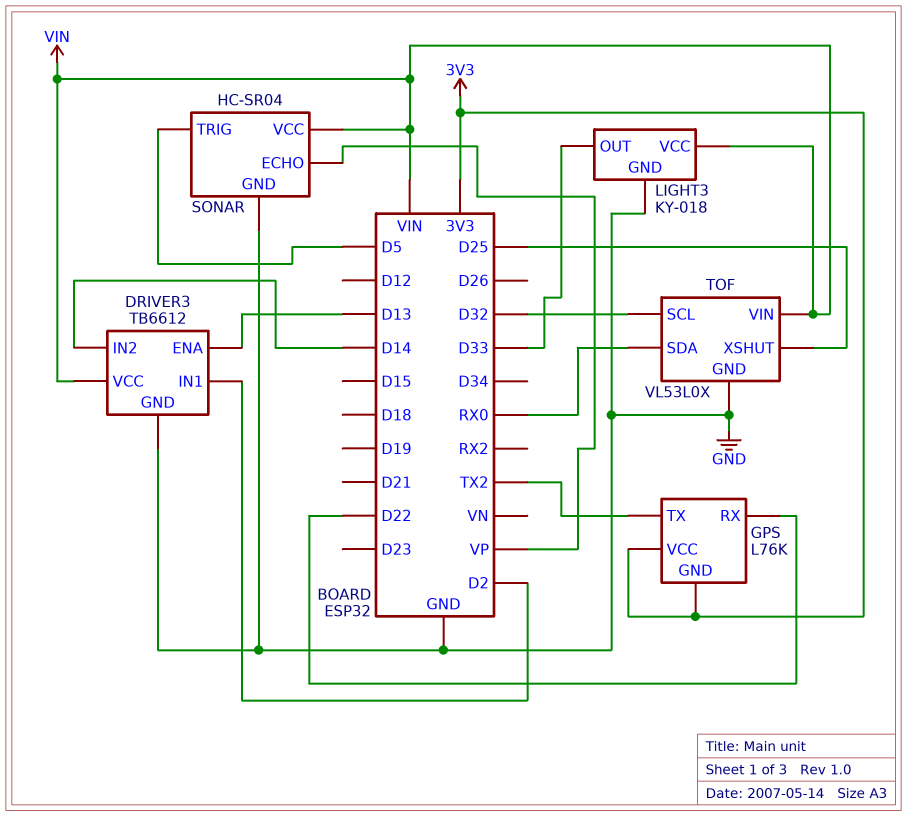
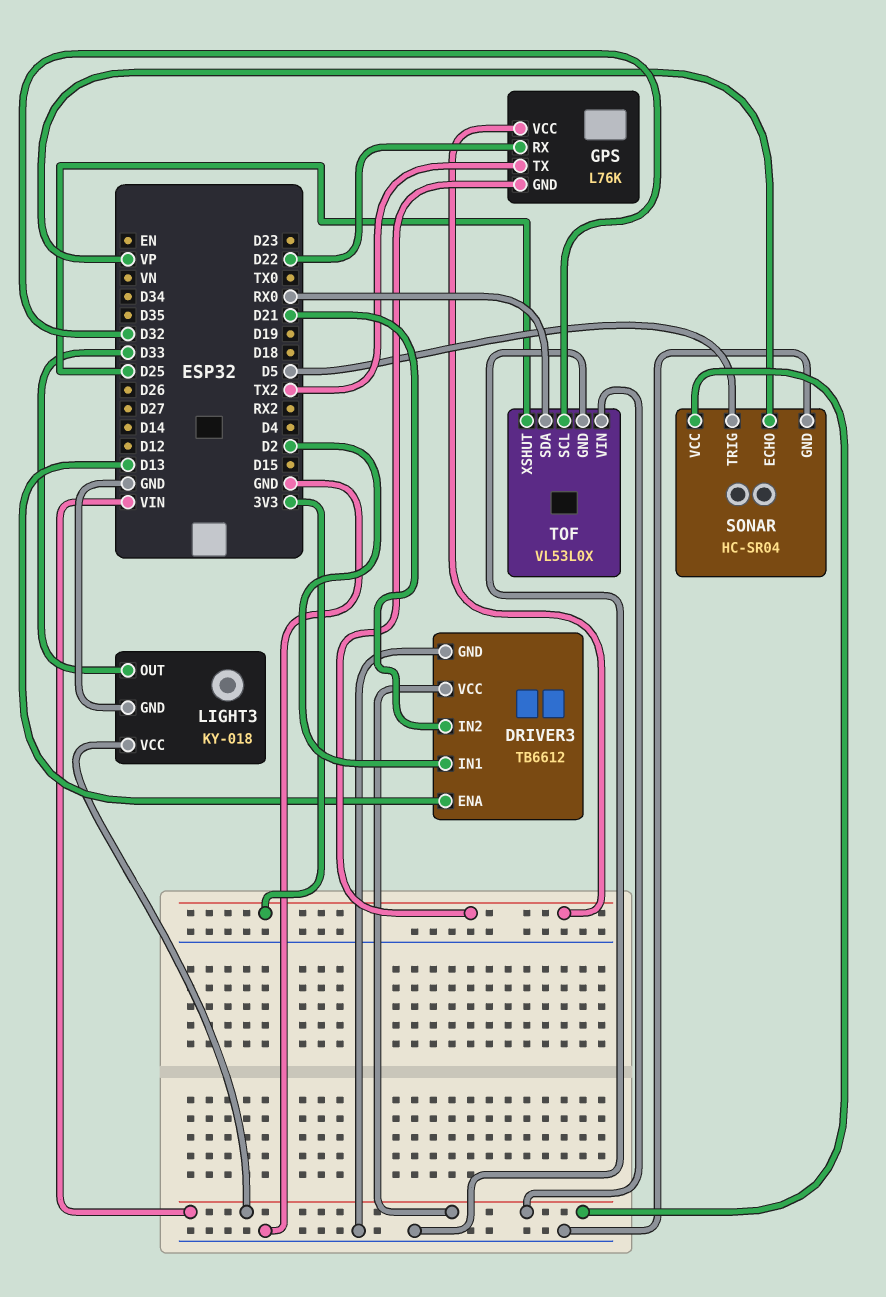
DRIVER3 pin IN2: D14 -> D21

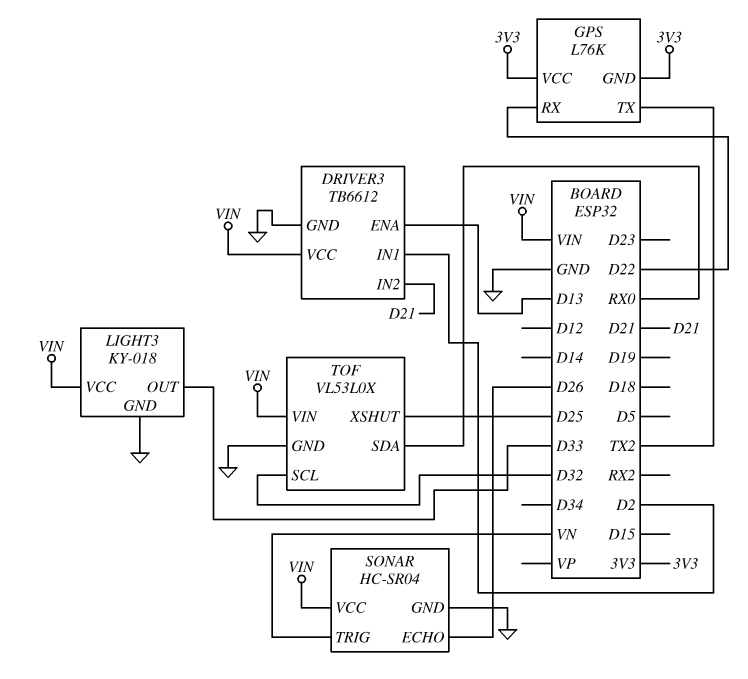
SONAR pin ECHO: VP -> D26
SONAR pin TRIG: D5 -> VN

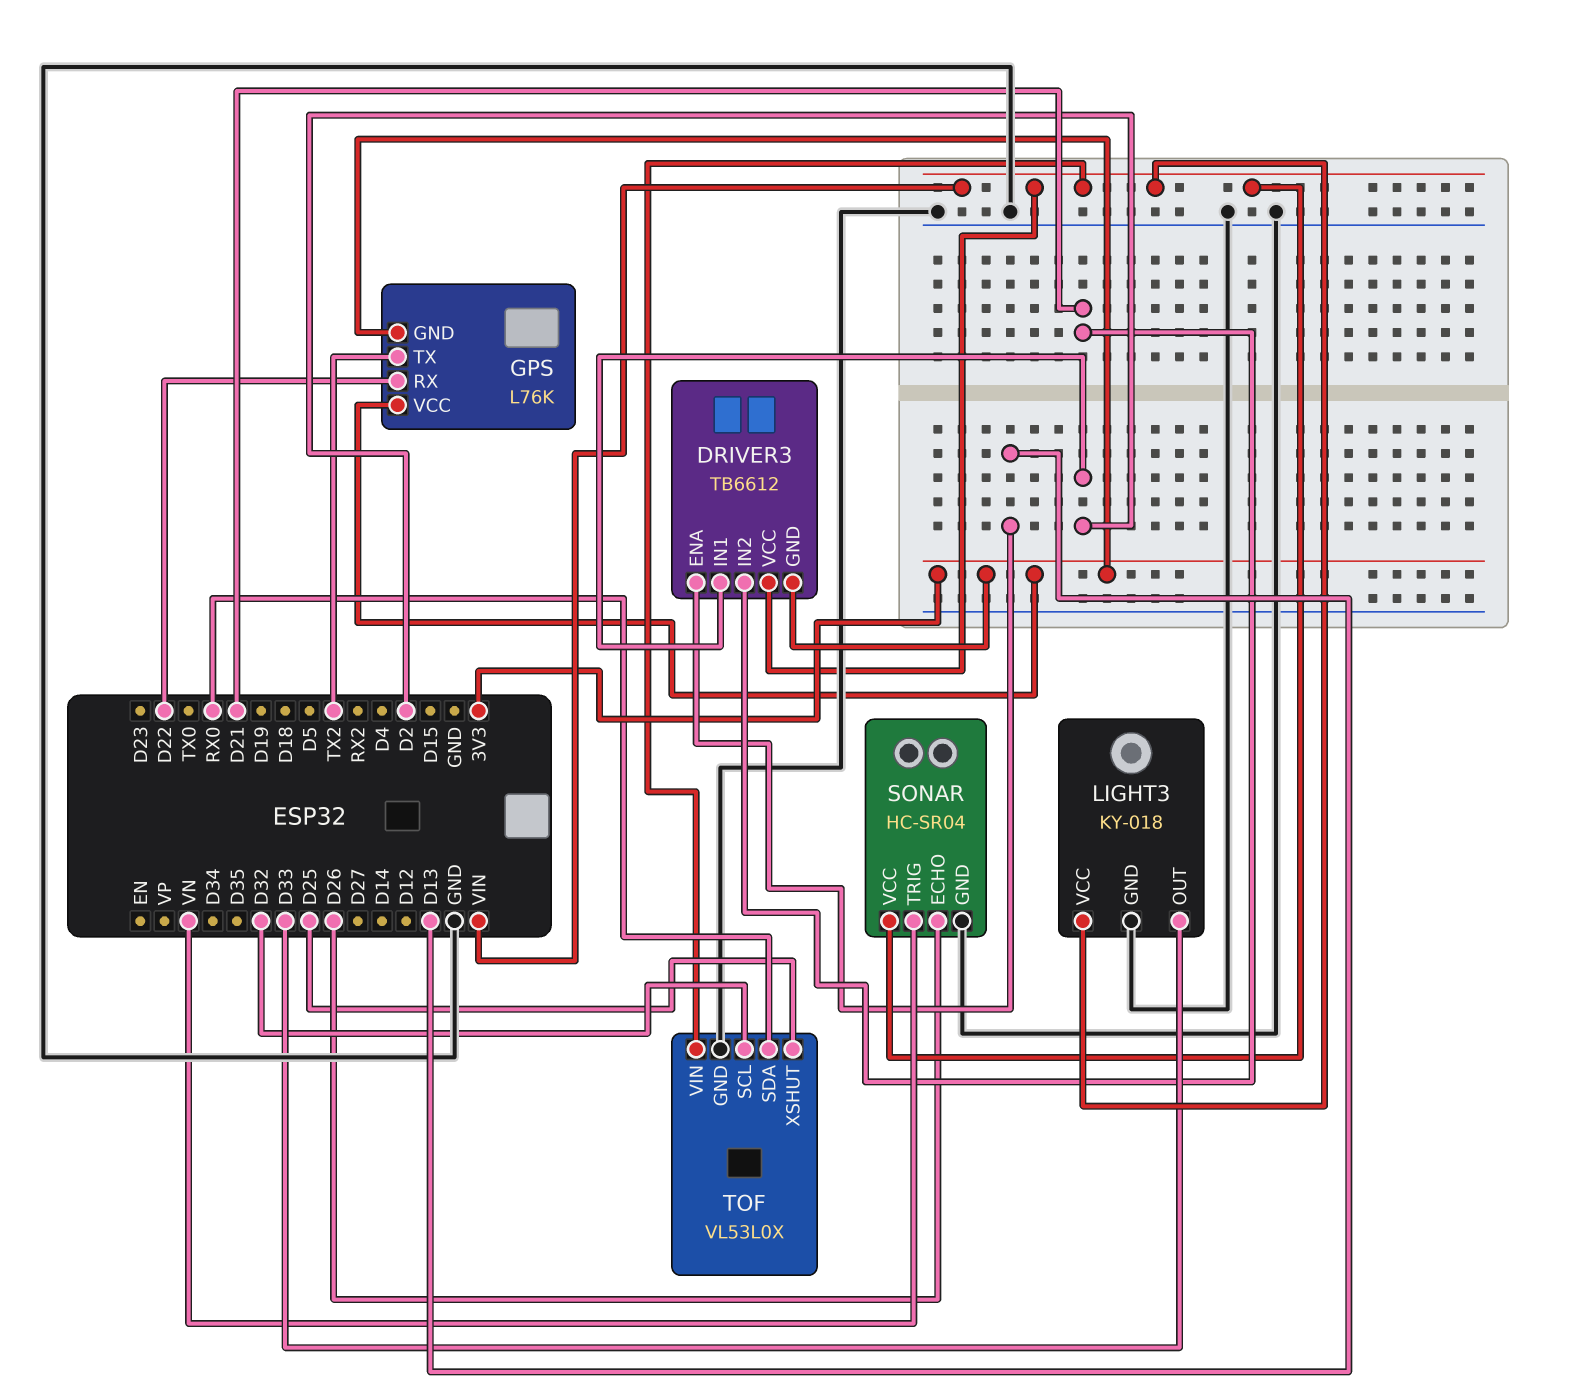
DRIVER3 pin GND: GND -> 3V3

